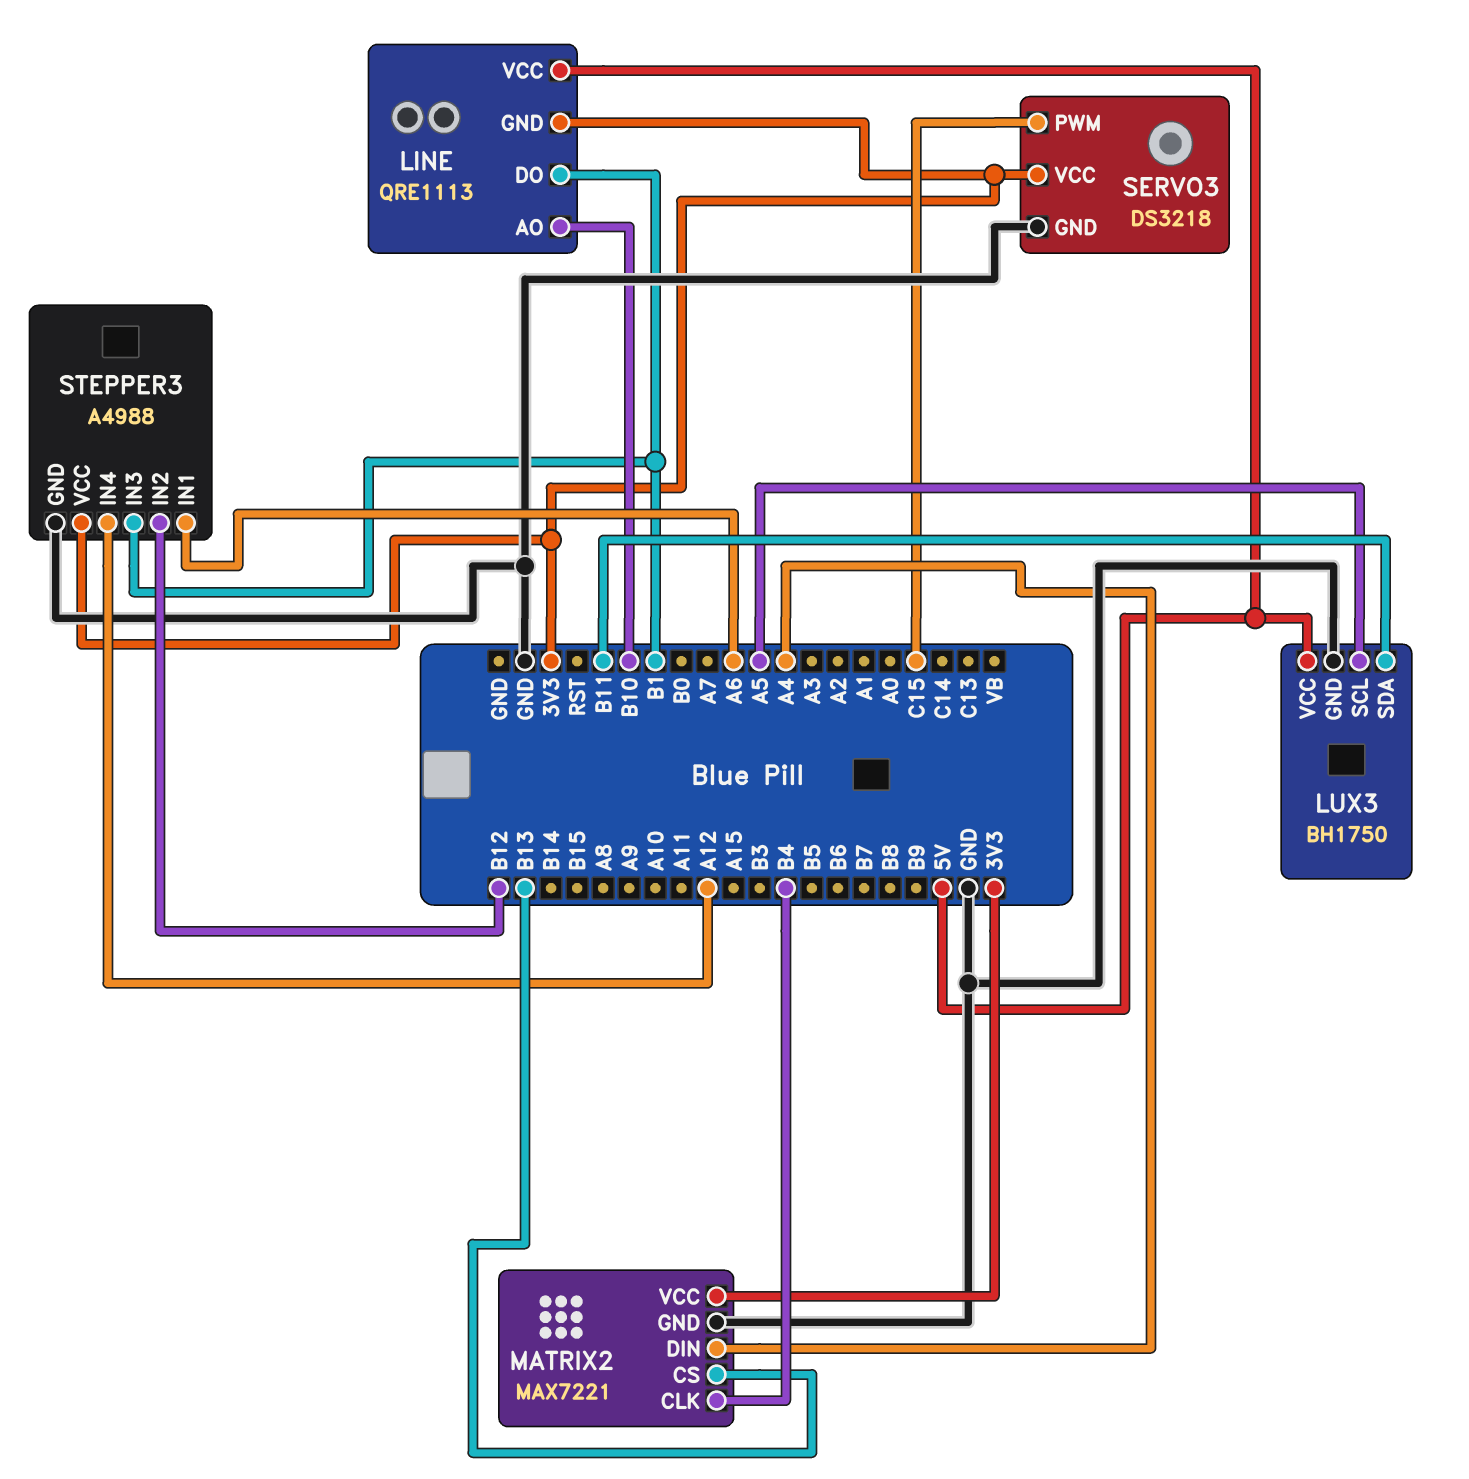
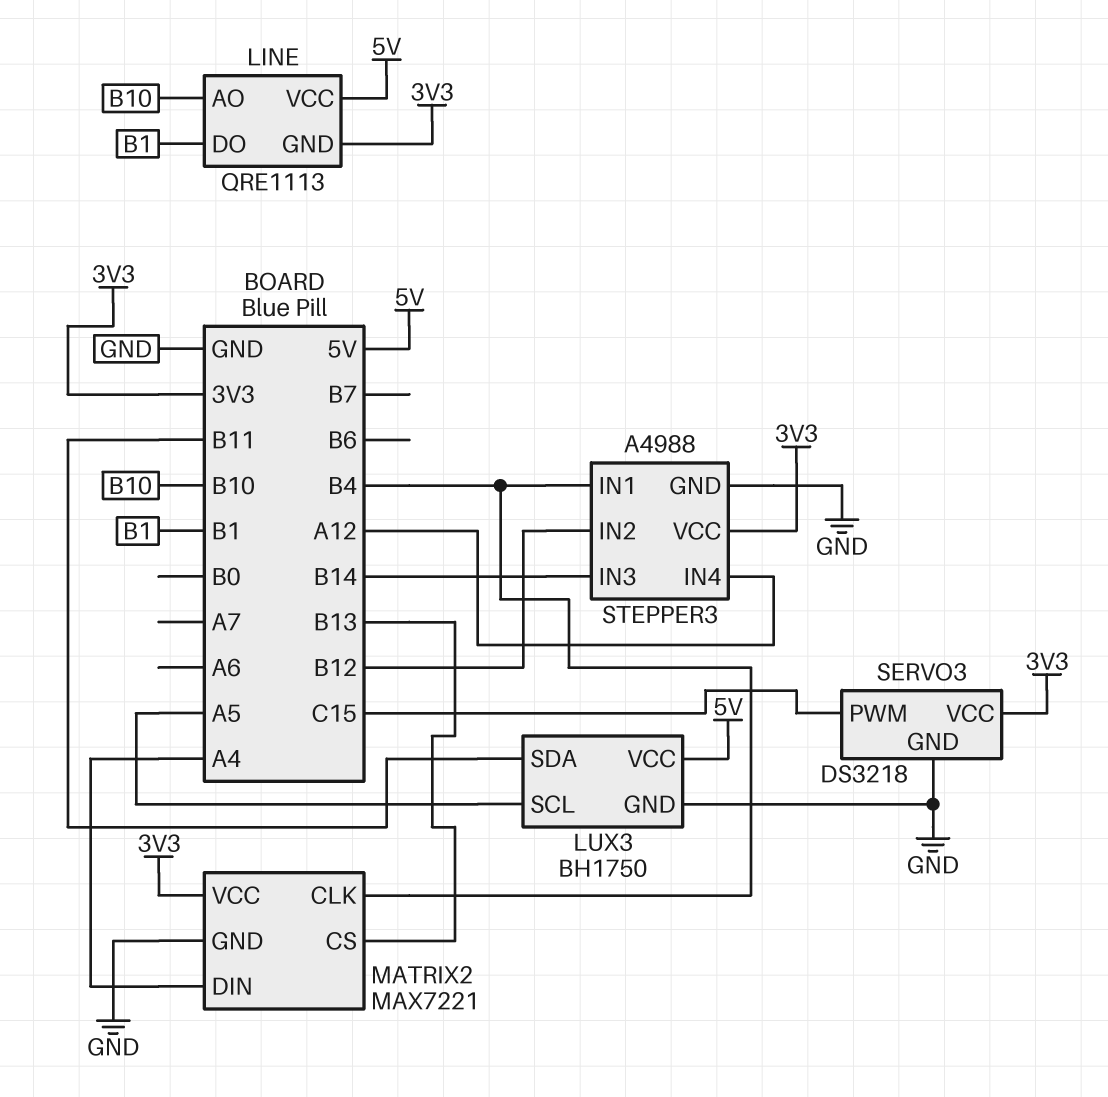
STEPPER3 pin IN1: A6 -> B4
STEPPER3 pin IN3: B1 -> B14

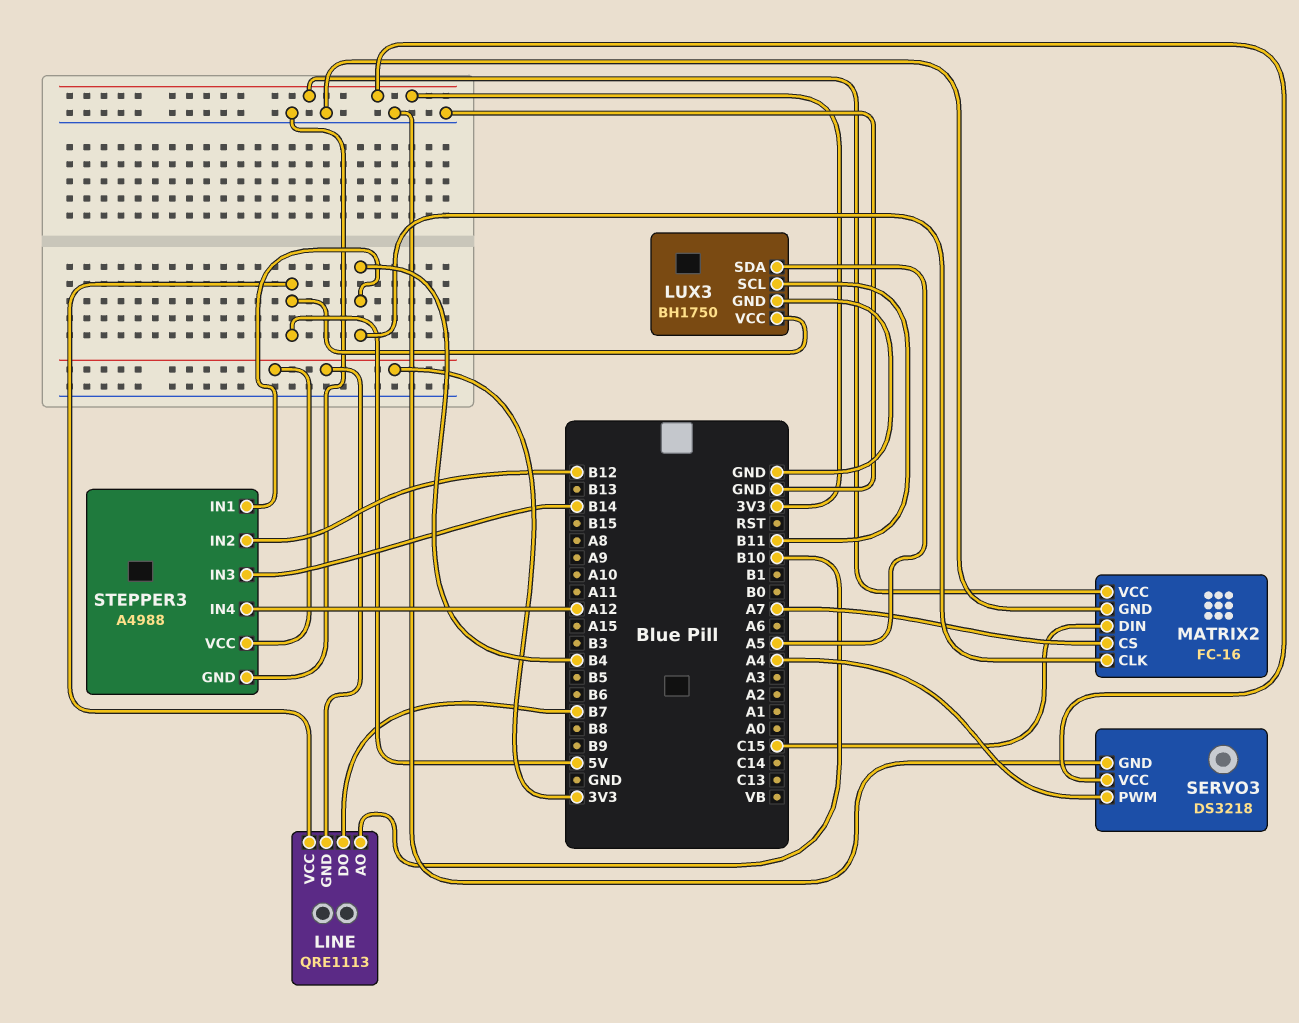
LINE pin DO: B1 -> B7
LUX3 pin SCL: A5 -> B11
LUX3 pin SDA: B11 -> A5
MATRIX2: MAX7221 -> FC-16
MATRIX2 pin CS: B13 -> A7
MATRIX2 pin DIN: A4 -> C15
SERVO3 pin PWM: C15 -> A4

